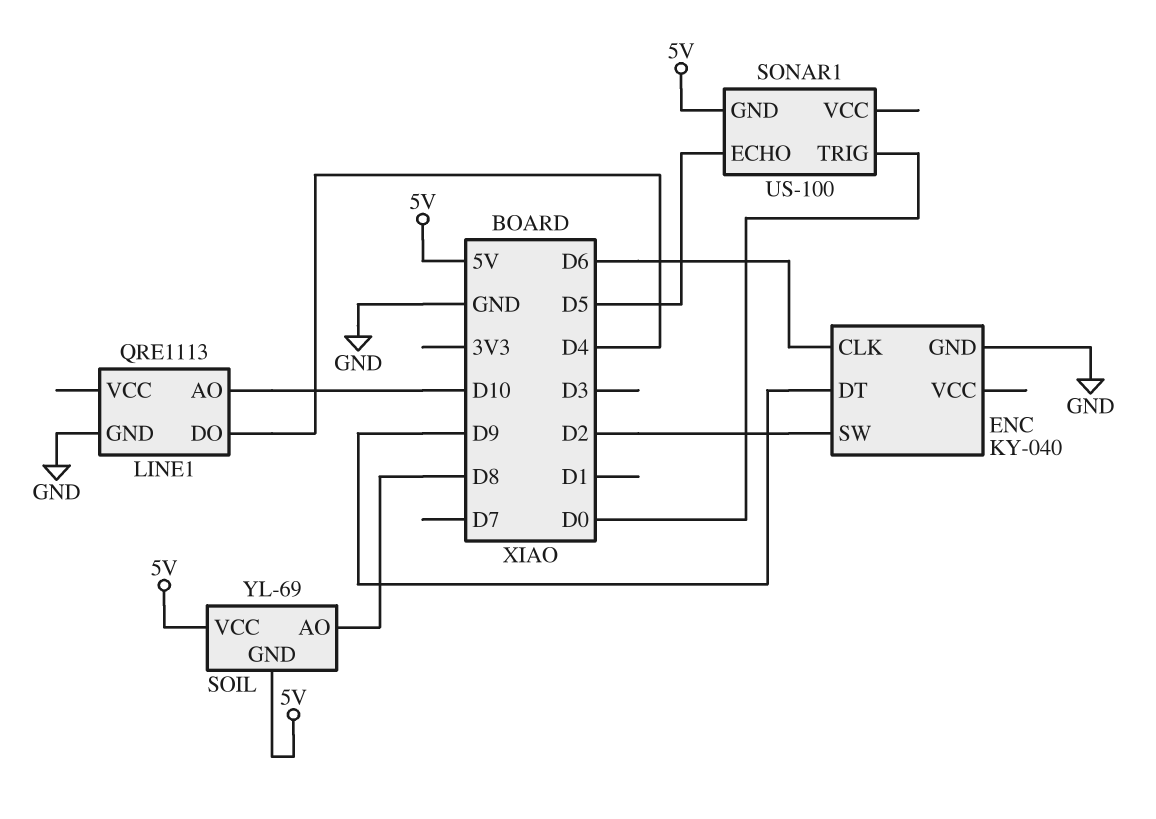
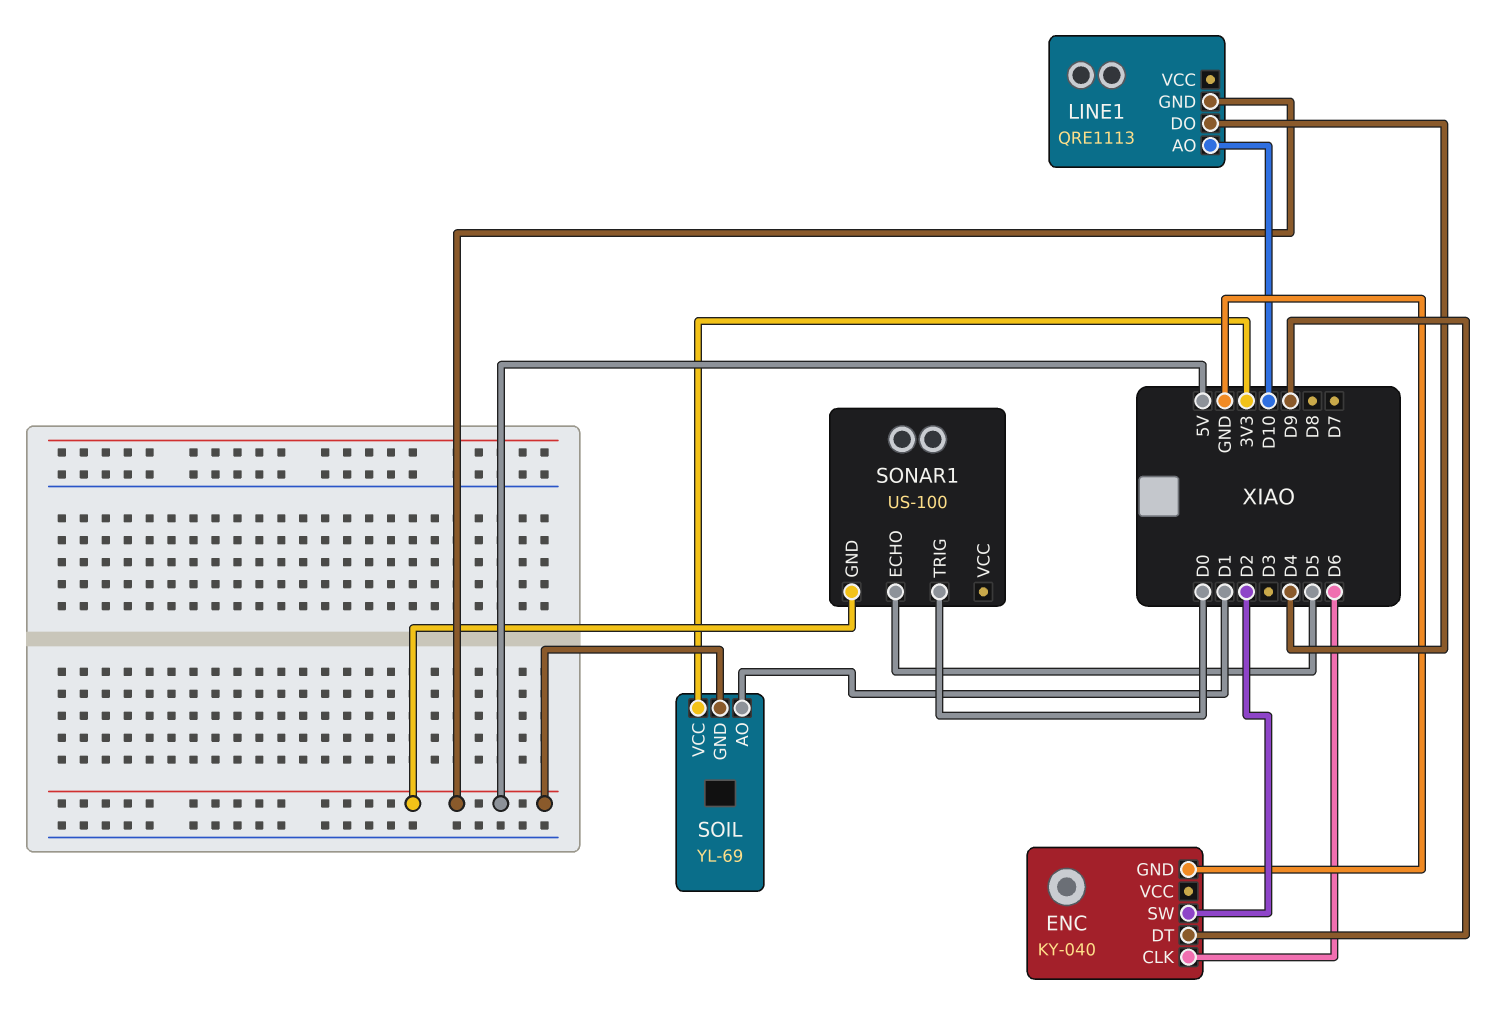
LINE1 pin GND: GND -> 5V
SOIL pin AO: D8 -> D1
SOIL pin VCC: 5V -> 3V3

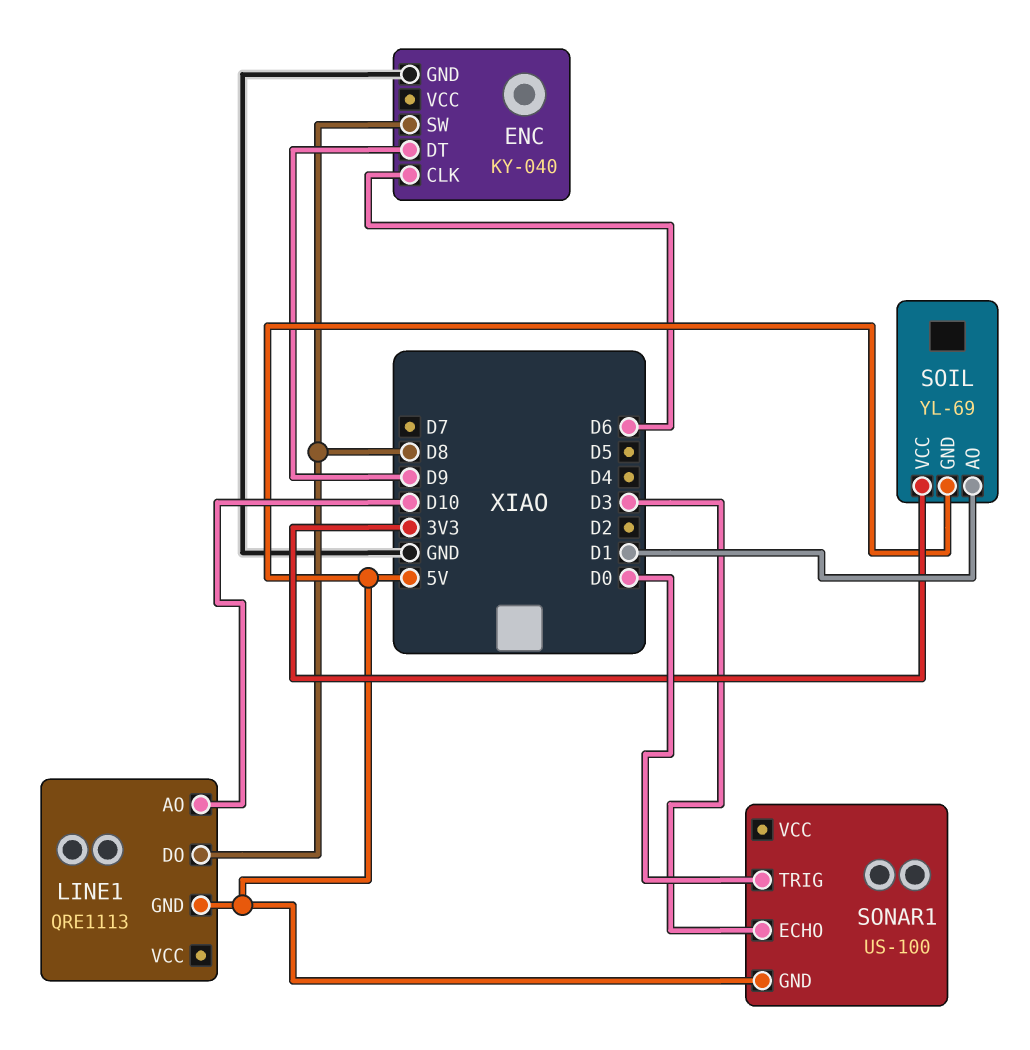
ENC pin SW: D2 -> D8
LINE1 pin DO: D4 -> D8
SONAR1 pin ECHO: D5 -> D3

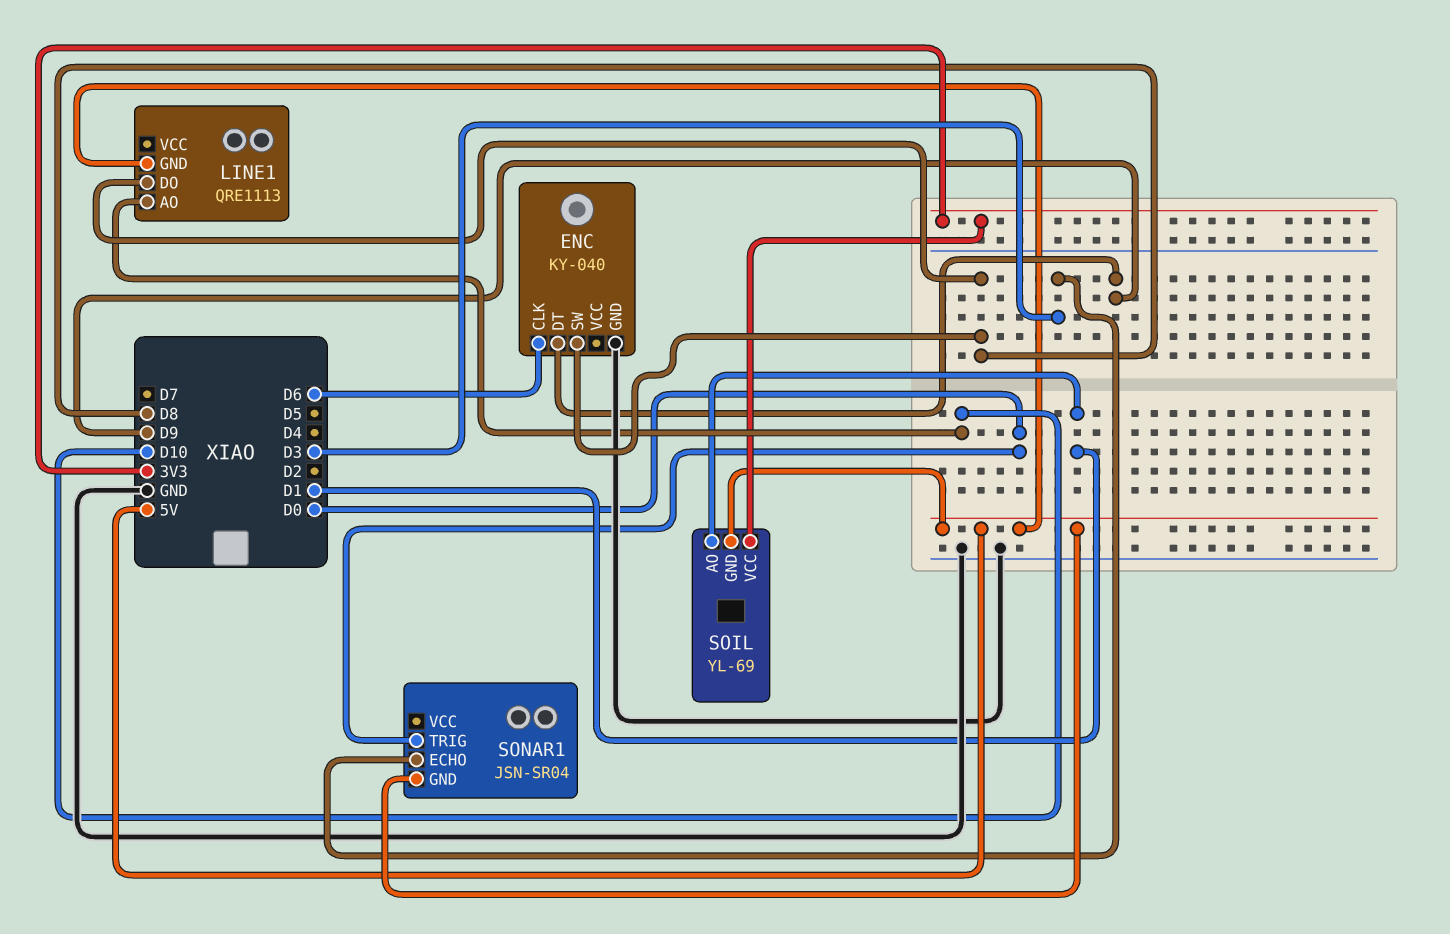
SONAR1: US-100 -> JSN-SR04

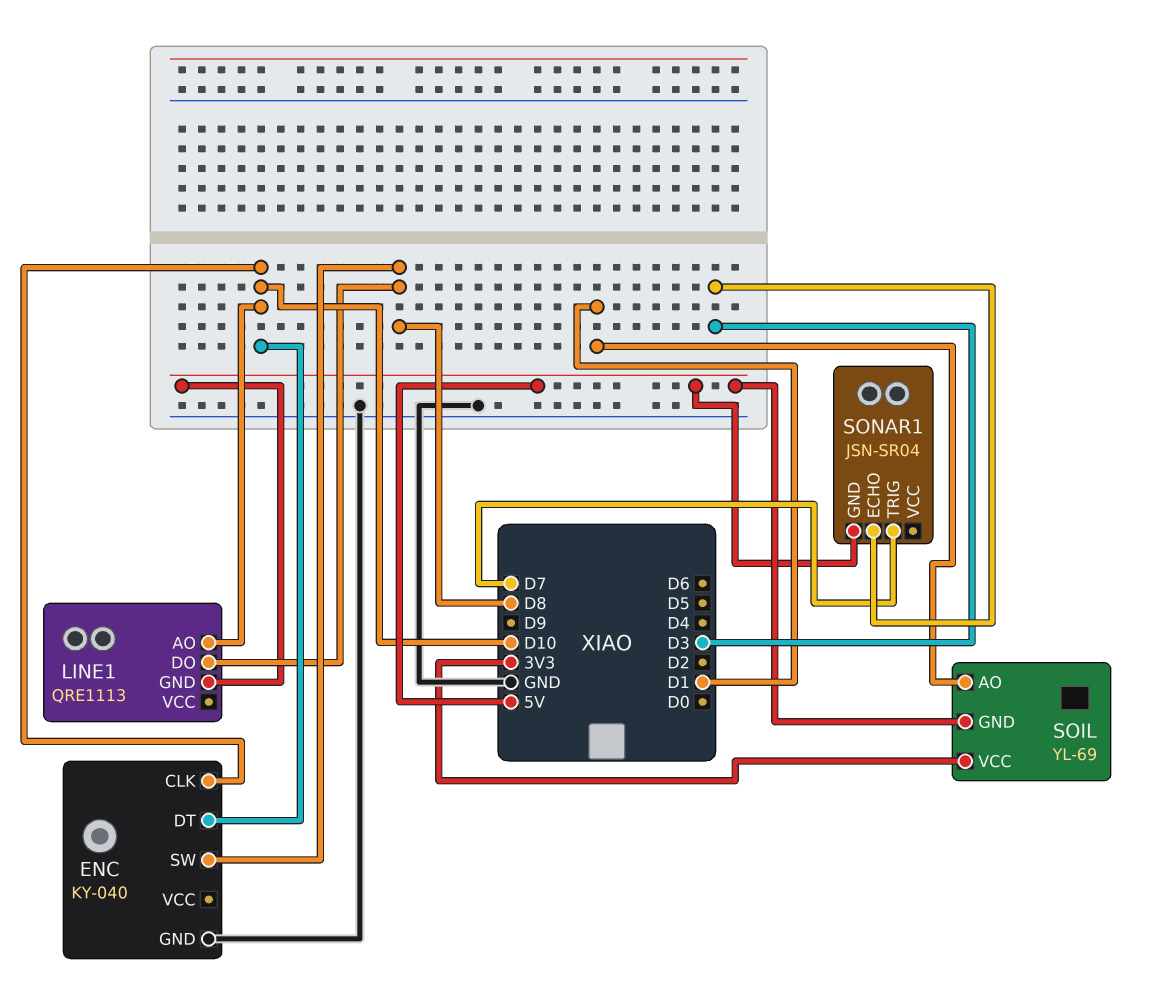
ENC pin CLK: D6 -> D10
ENC pin DT: D9 -> D10
SONAR1 pin TRIG: D0 -> D7

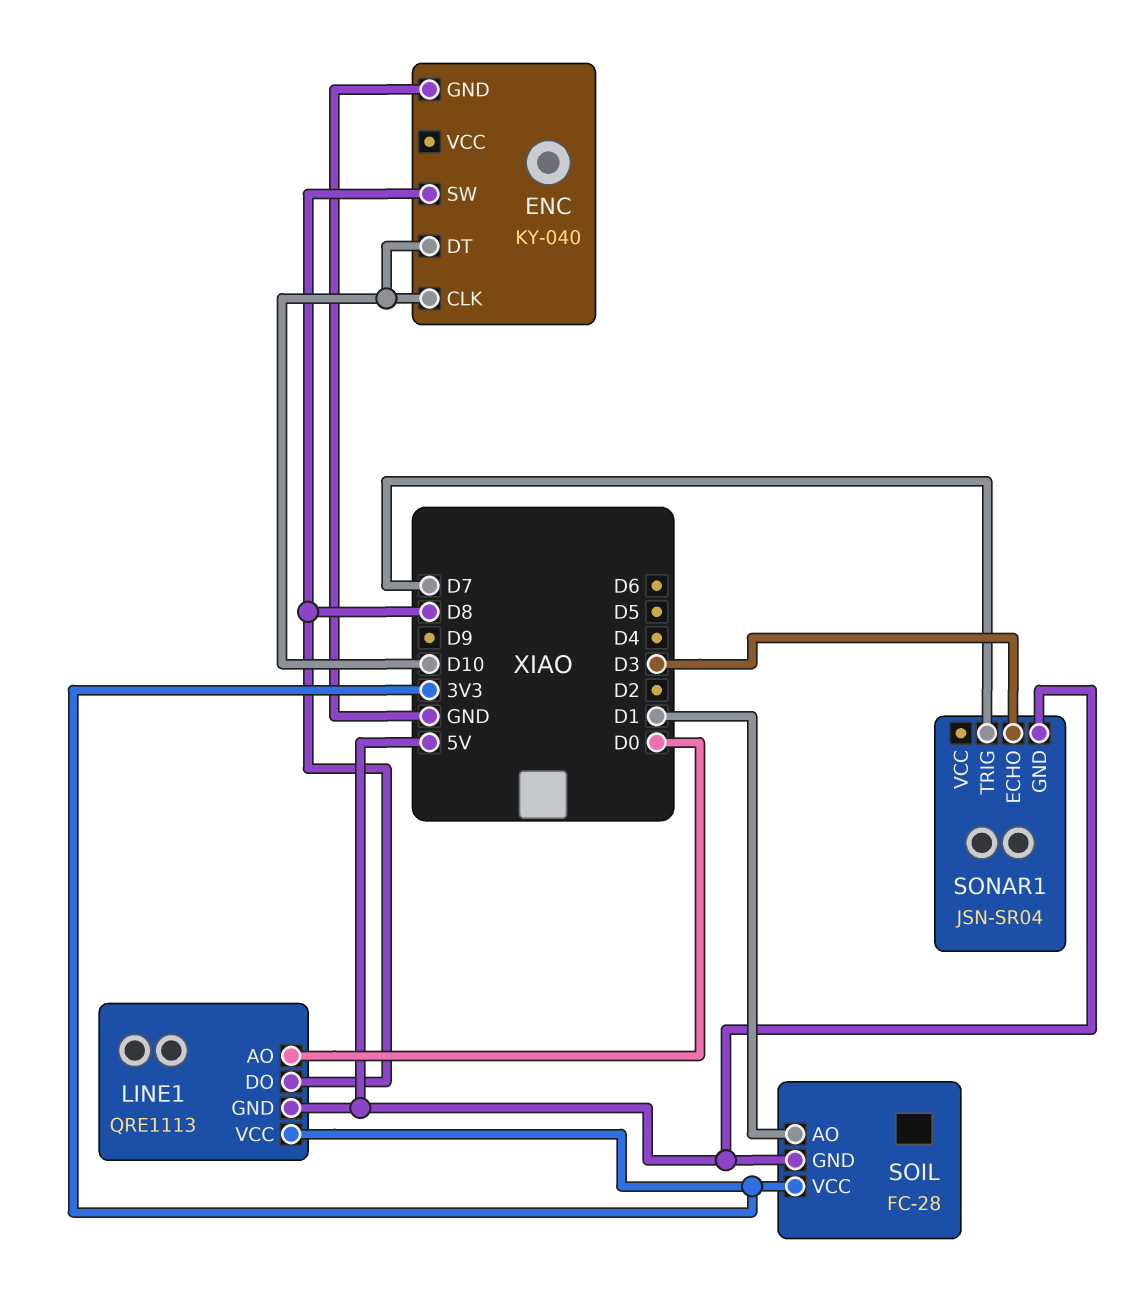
LINE1 pin AO: D10 -> D0
LINE1 pin VCC: none -> 3V3
SOIL: YL-69 -> FC-28

